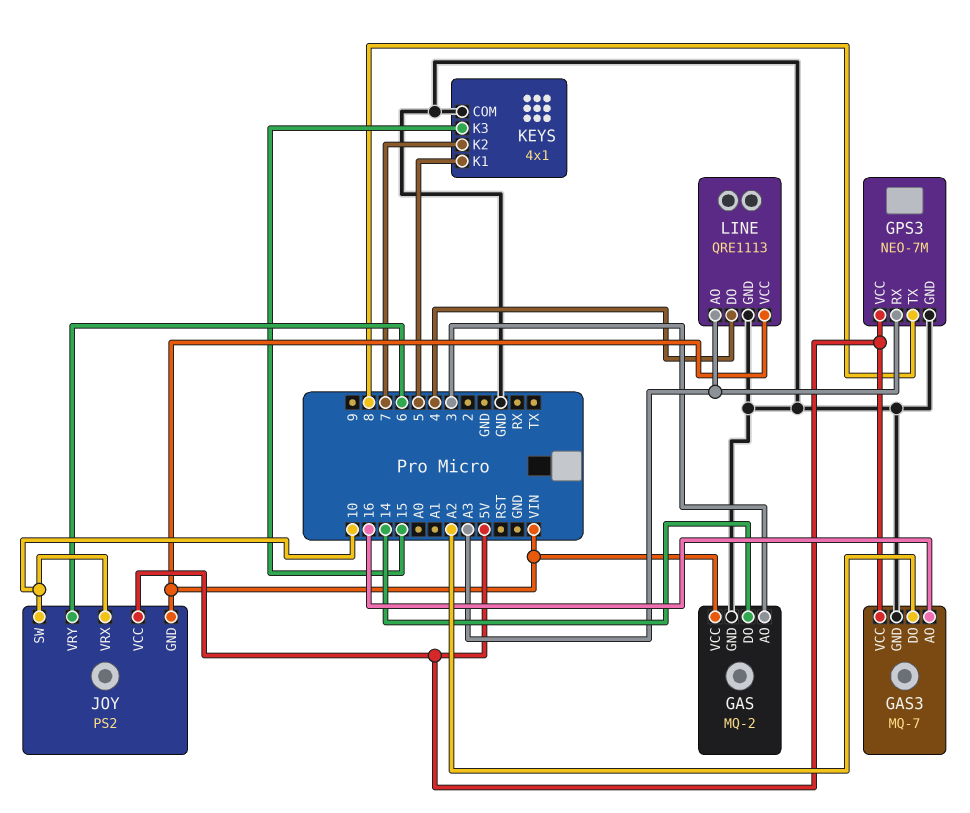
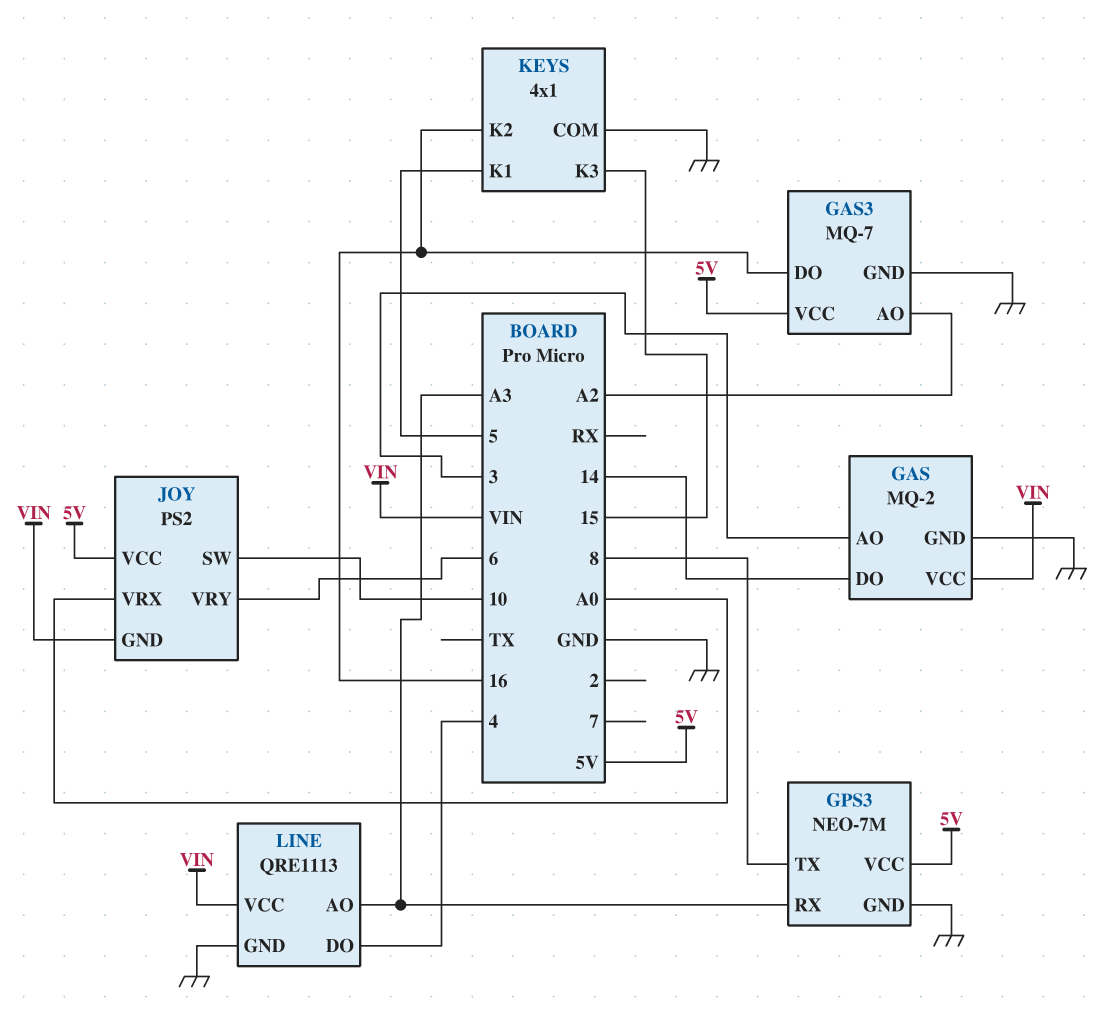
GAS3 pin AO: 16 -> A2
GAS3 pin DO: A2 -> 16
JOY pin VRX: 10 -> A0
KEYS pin K2: 7 -> 16

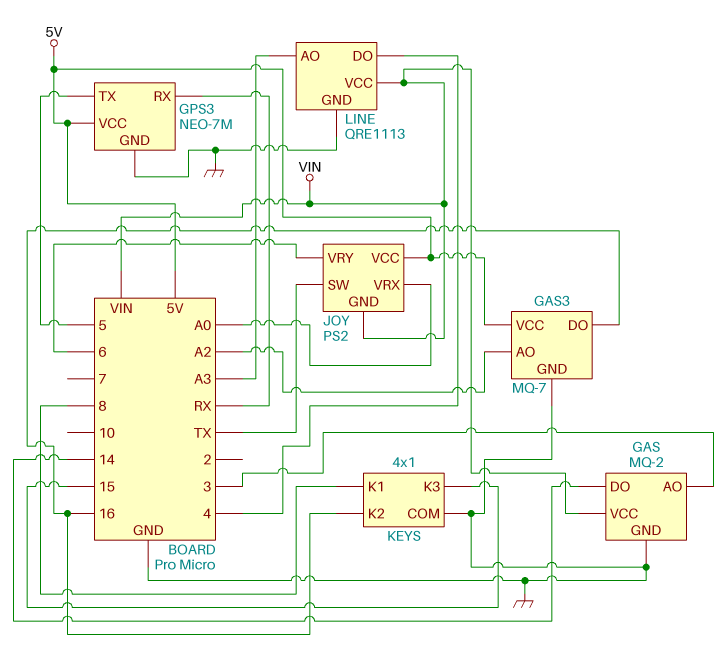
GPS3 pin RX: A3 -> RX
GPS3 pin TX: 8 -> 5
JOY pin SW: 10 -> TX
KEYS pin K1: 5 -> 8

